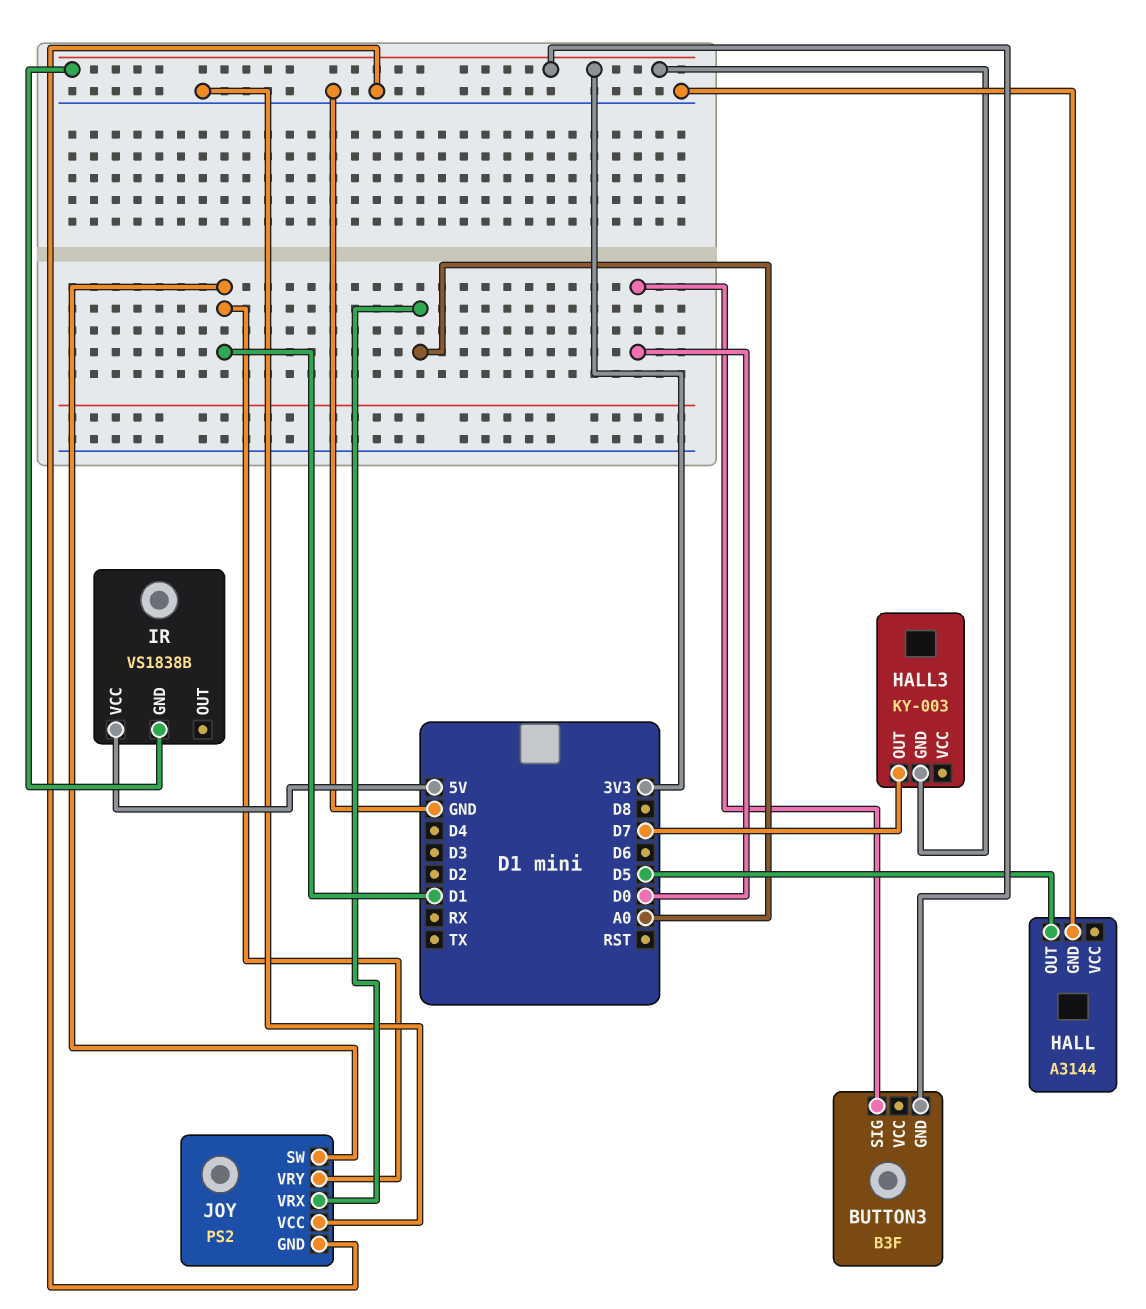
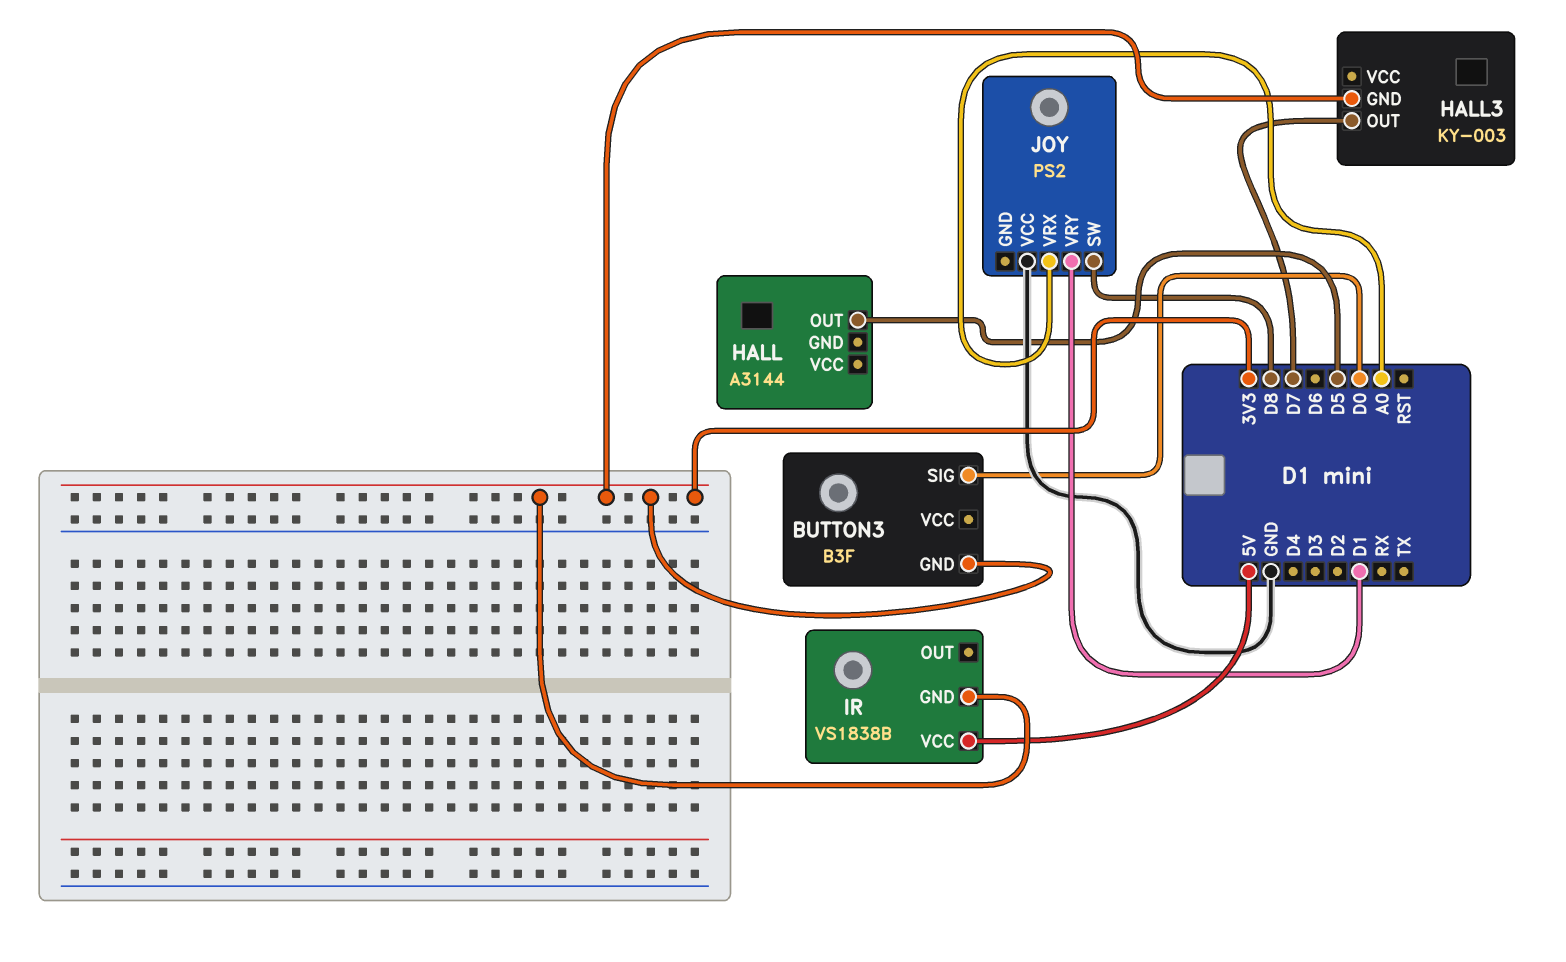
HALL pin GND: GND -> none
JOY pin GND: GND -> none
JOY pin SW: D1 -> D8

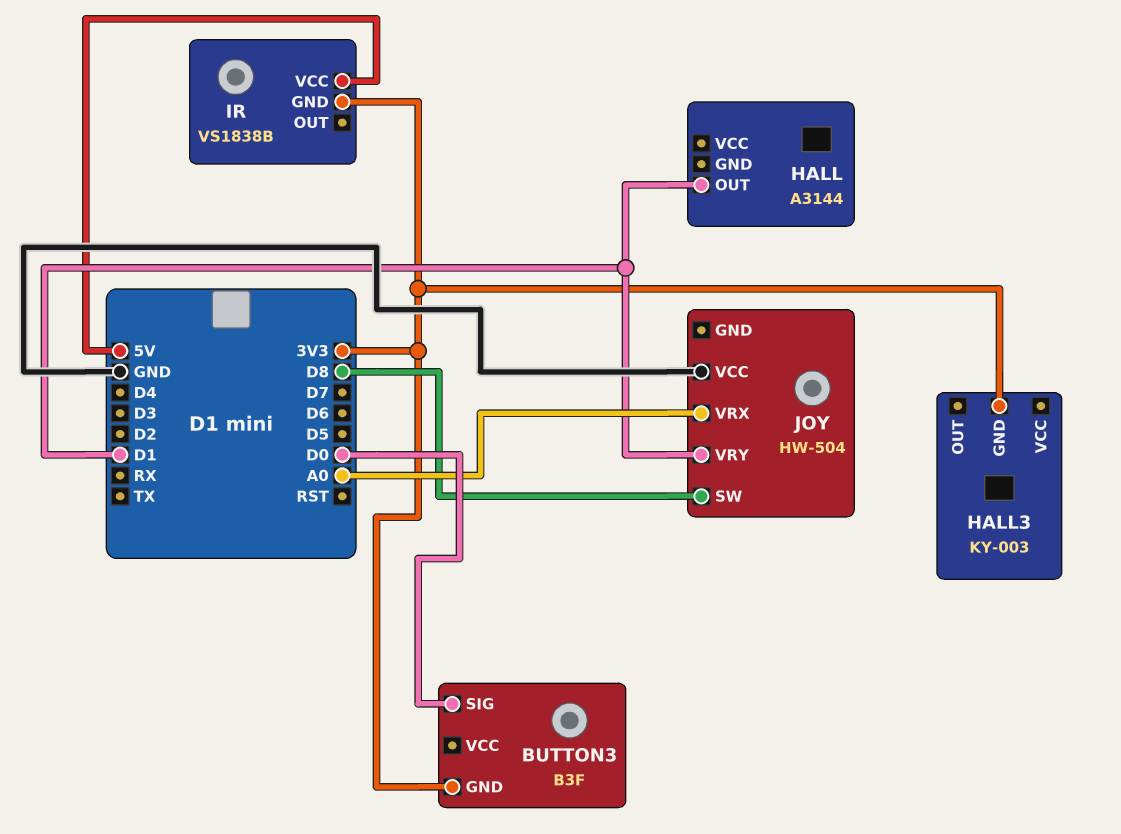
HALL pin OUT: D5 -> D1
HALL3 pin OUT: D7 -> none
JOY: PS2 -> HW-504

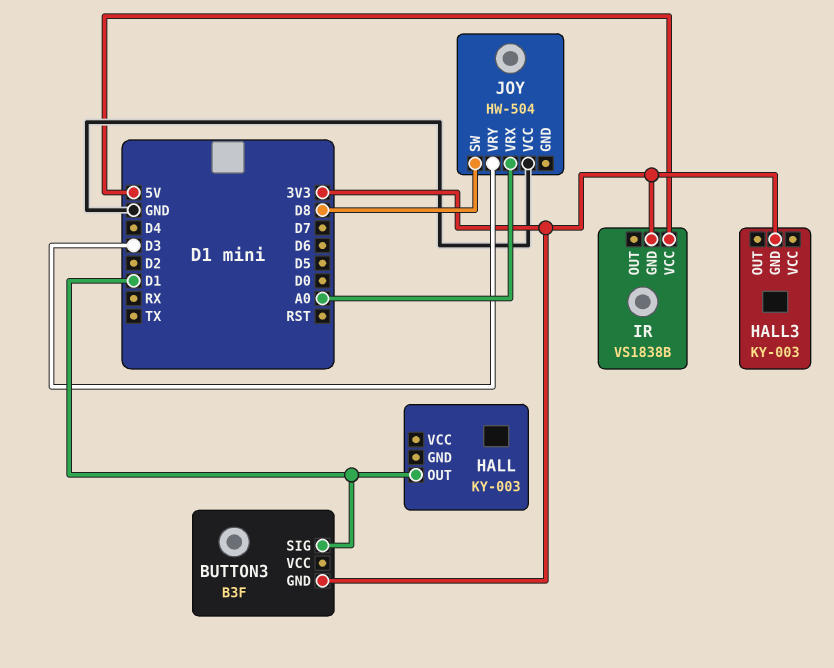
BUTTON3 pin SIG: D0 -> D1
HALL: A3144 -> KY-003
JOY pin VRY: D1 -> D3

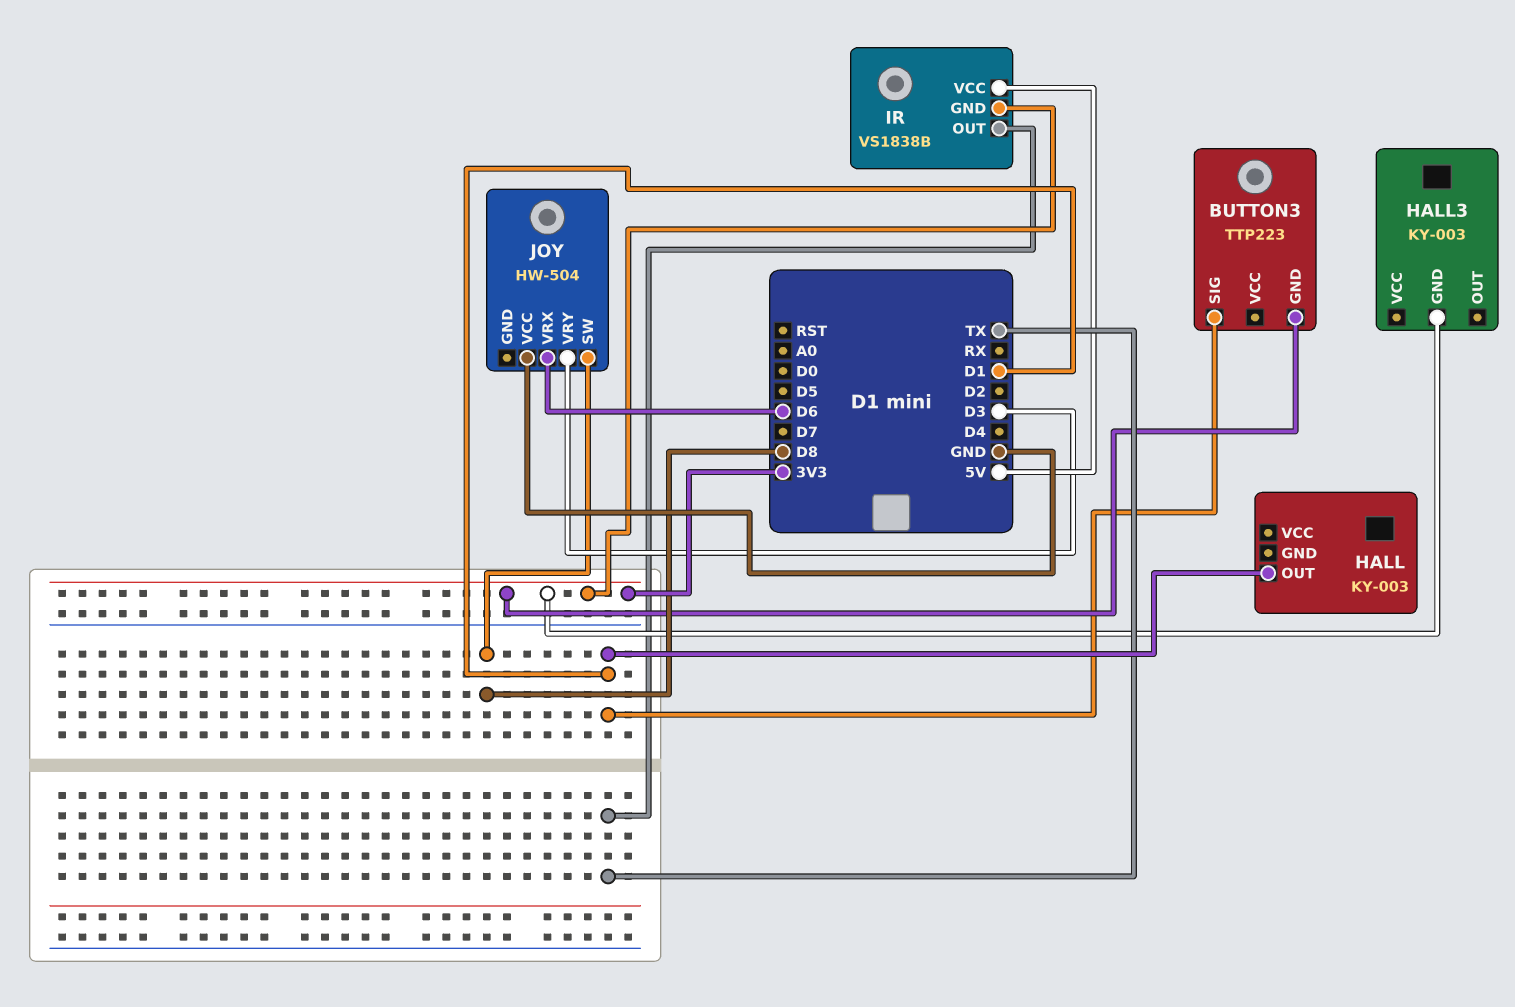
BUTTON3: B3F -> TTP223
IR pin OUT: none -> TX
JOY pin VRX: A0 -> D6

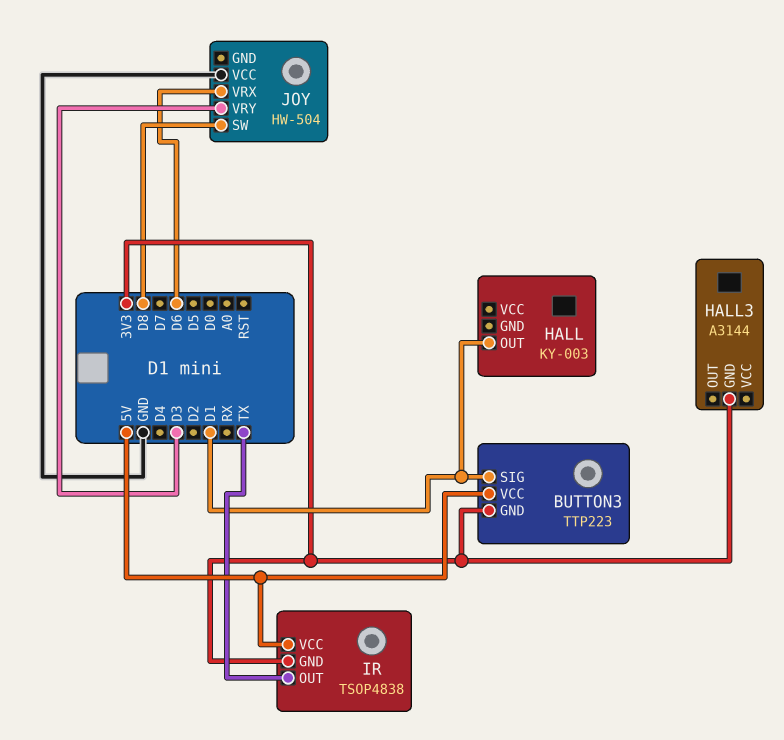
BUTTON3 pin VCC: none -> 5V
HALL3: KY-003 -> A3144
IR: VS1838B -> TSOP4838

